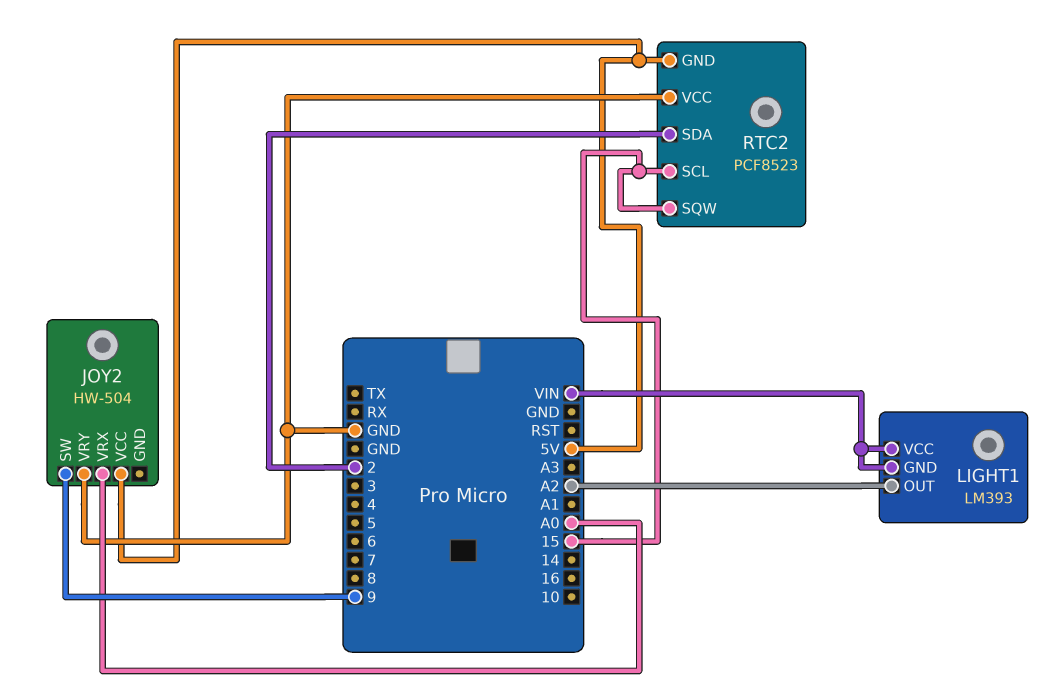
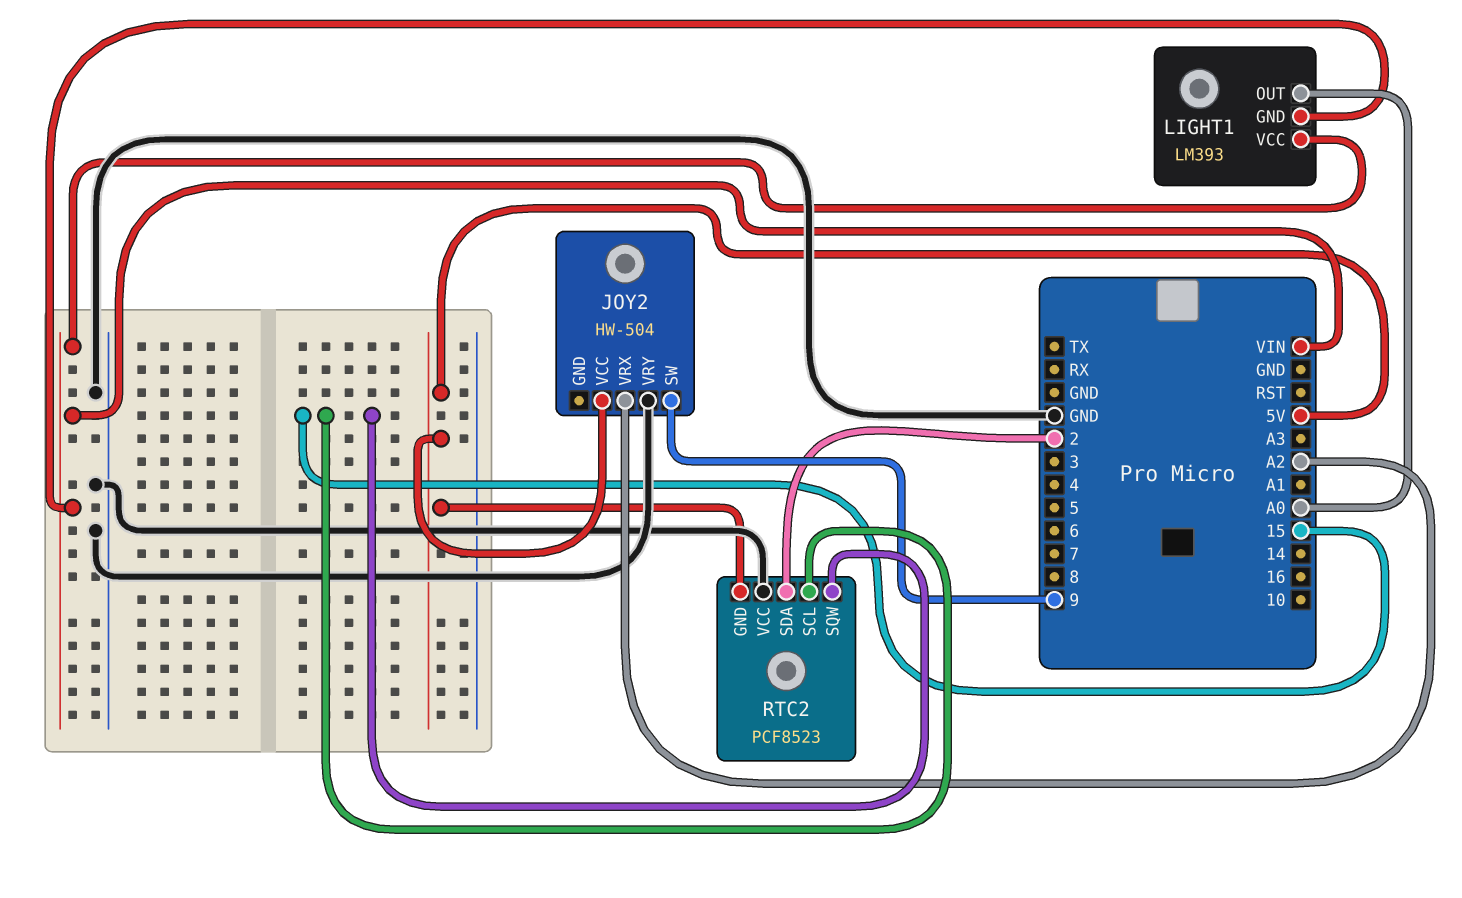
JOY2 pin VRX: A0 -> A2
LIGHT1 pin OUT: A2 -> A0

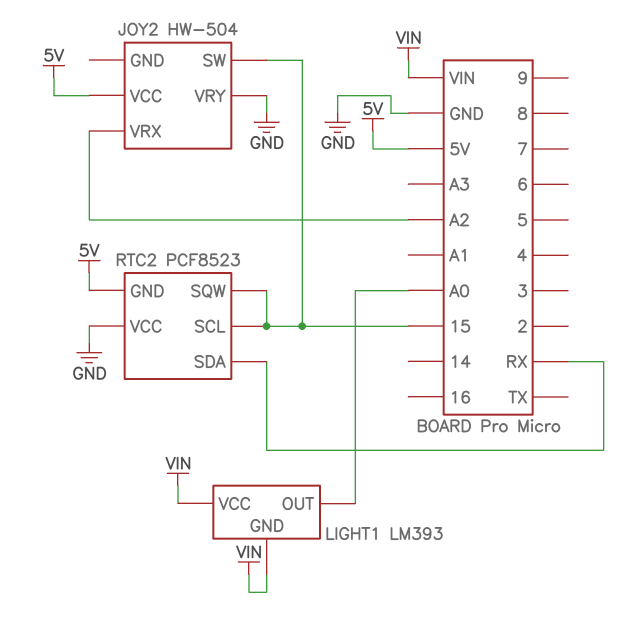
JOY2 pin SW: 9 -> 15
RTC2 pin SDA: 2 -> RX

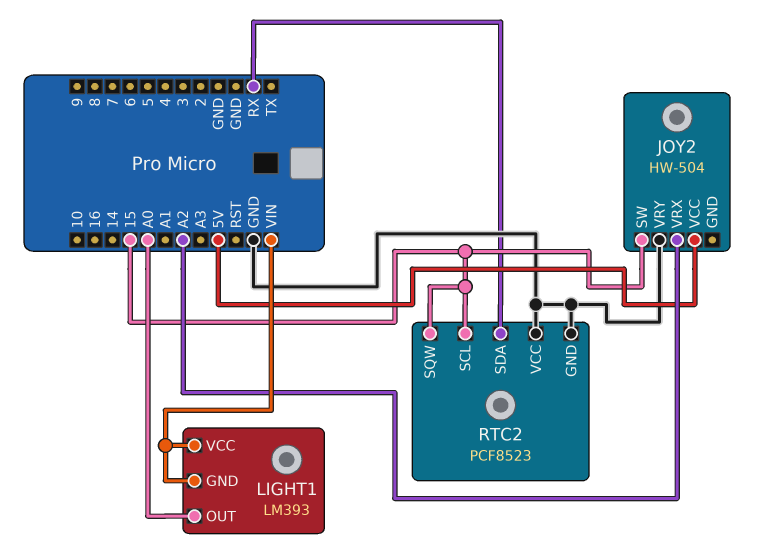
RTC2 pin GND: 5V -> GND

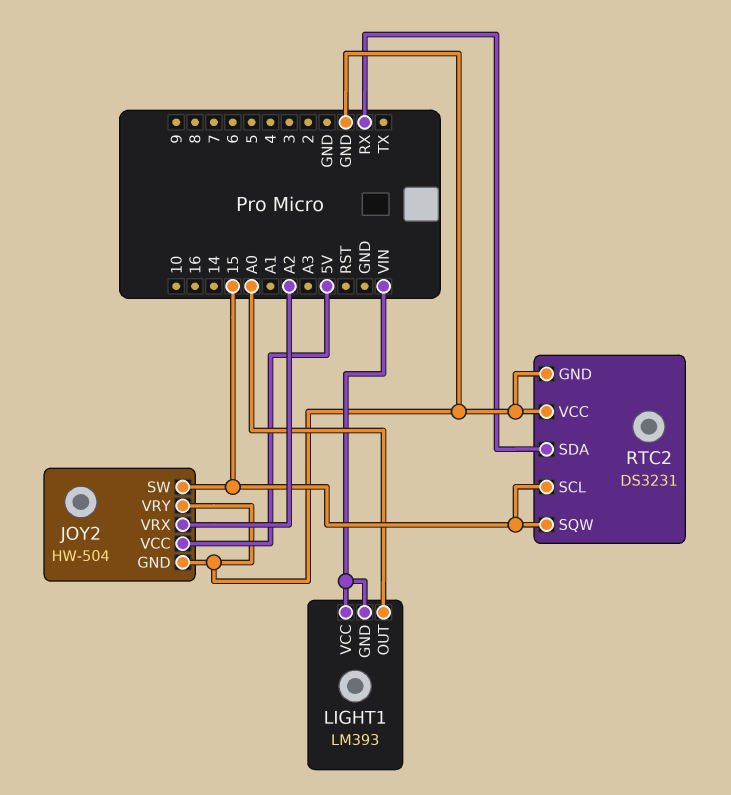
JOY2 pin GND: none -> GND
RTC2: PCF8523 -> DS3231

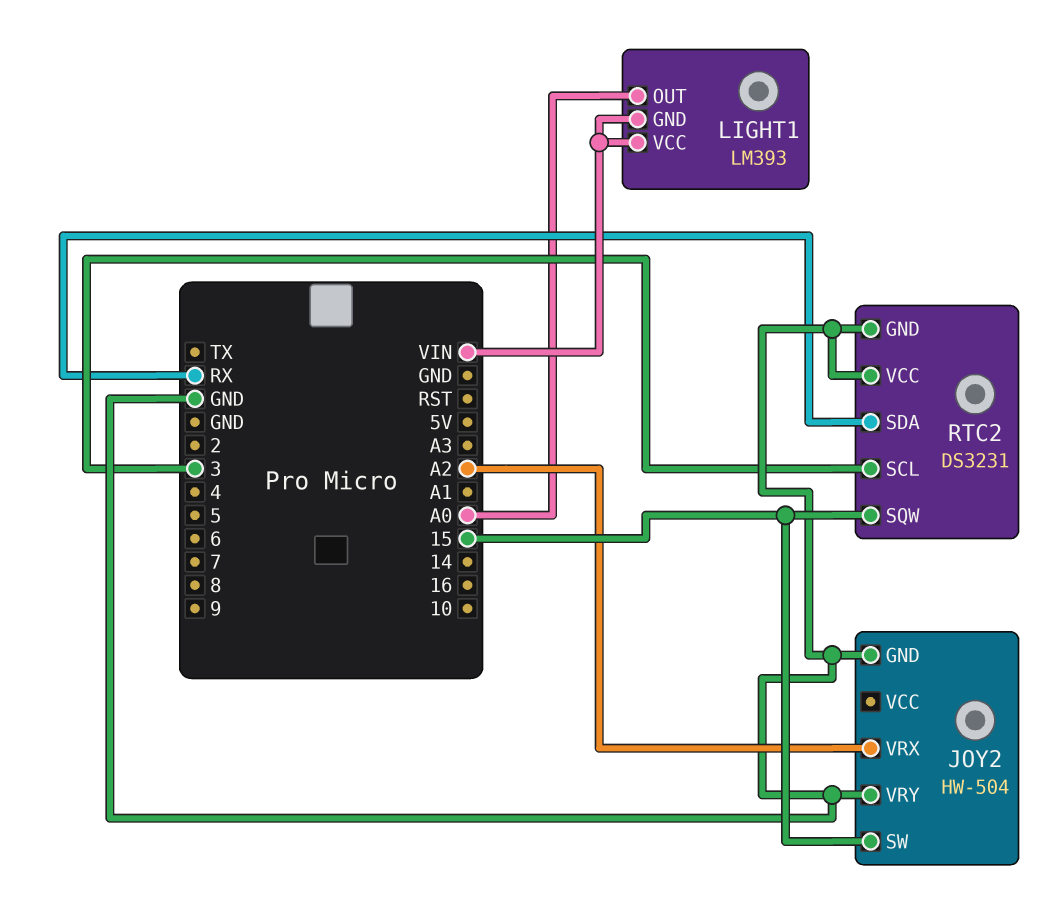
JOY2 pin VCC: 5V -> none
RTC2 pin SCL: 15 -> 3

